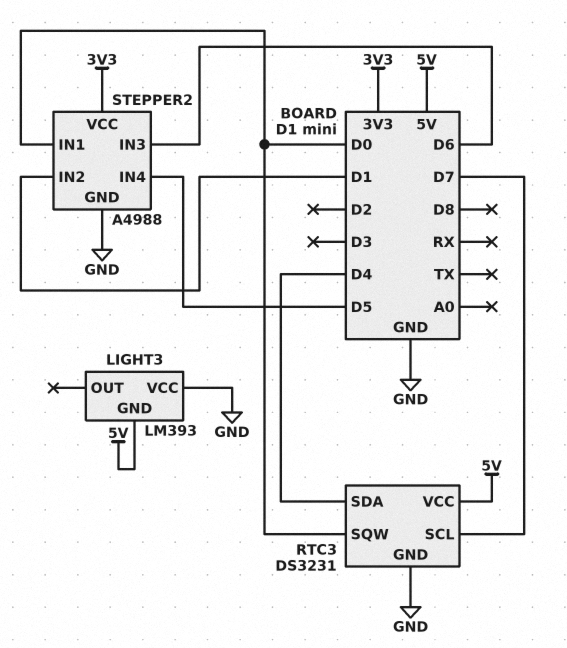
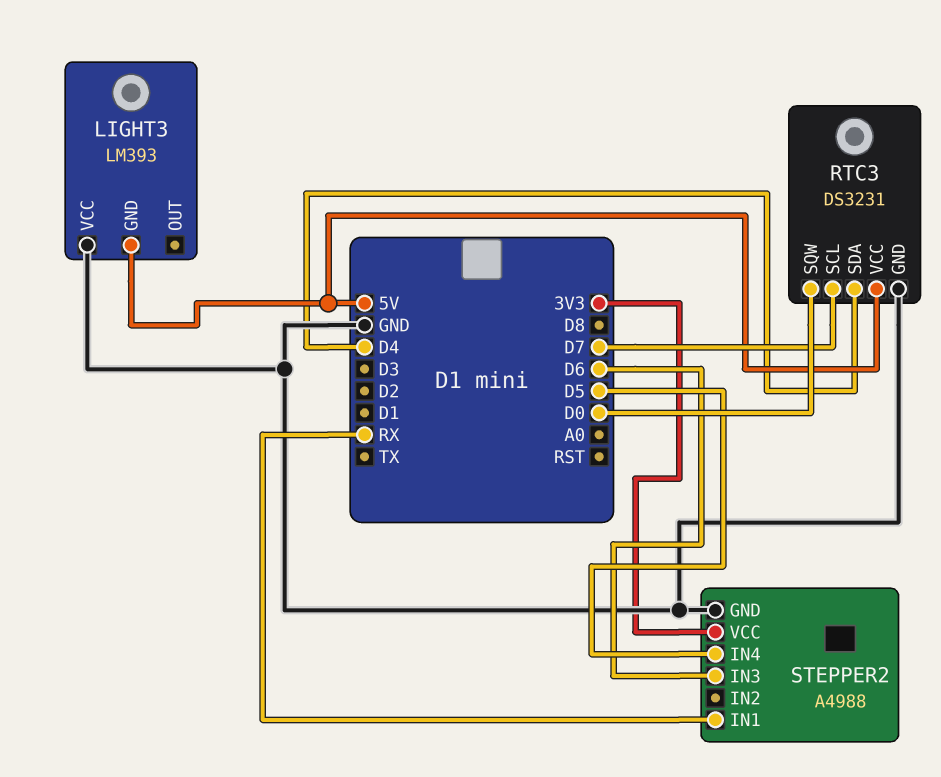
STEPPER2 pin IN1: D0 -> RX
STEPPER2 pin IN2: D1 -> none

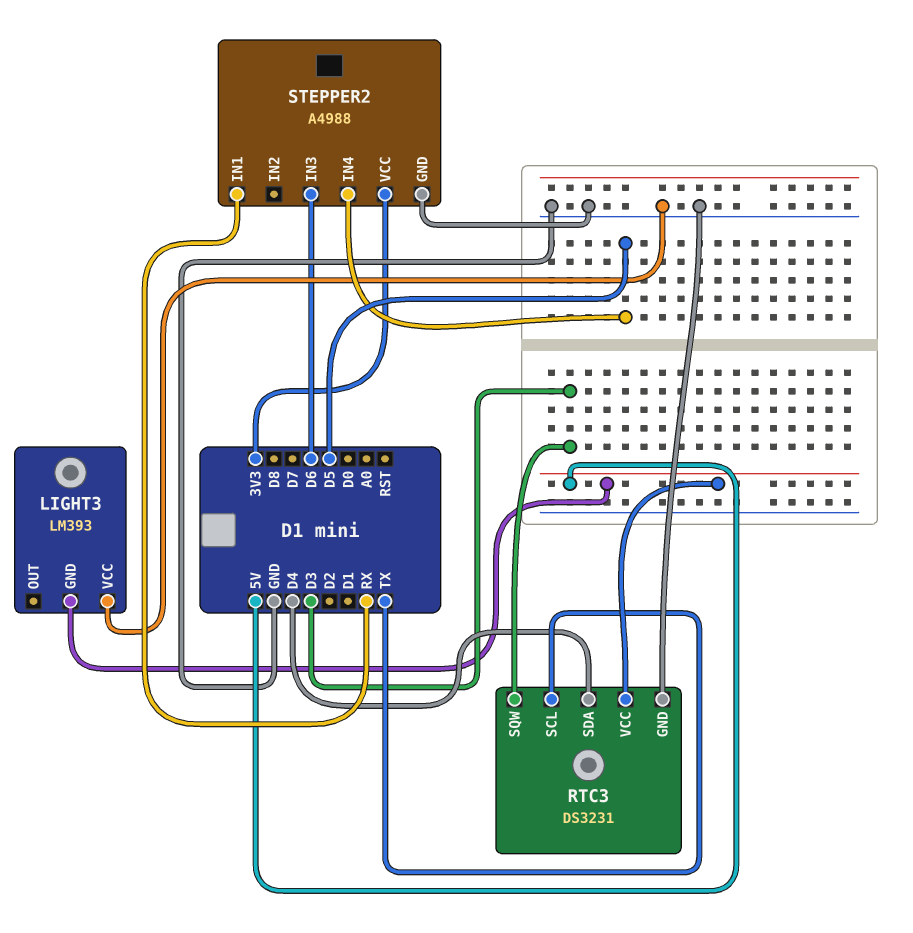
RTC3 pin SCL: D7 -> TX
RTC3 pin SQW: D0 -> D3

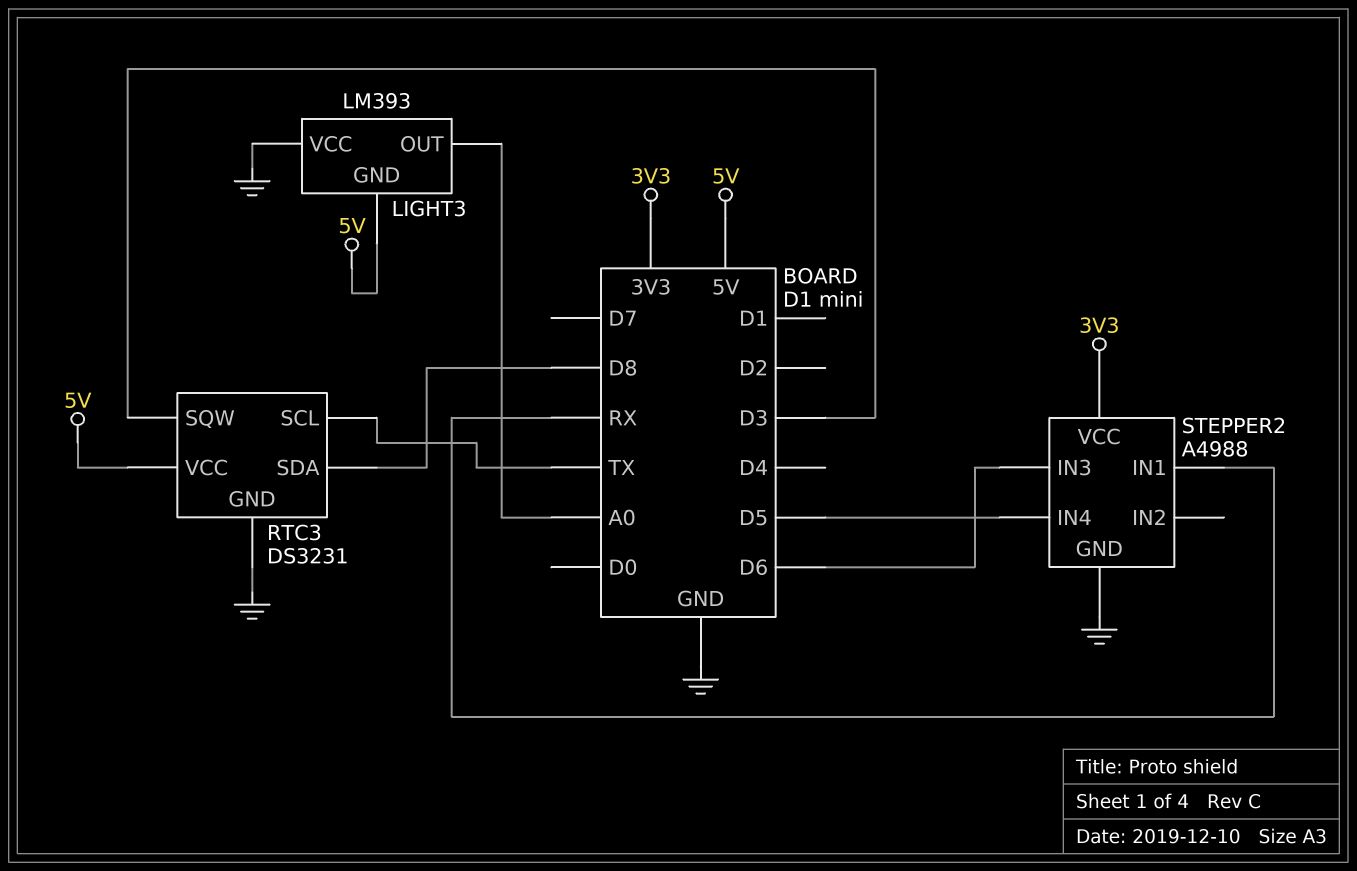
LIGHT3 pin OUT: none -> A0
RTC3 pin SDA: D4 -> D8

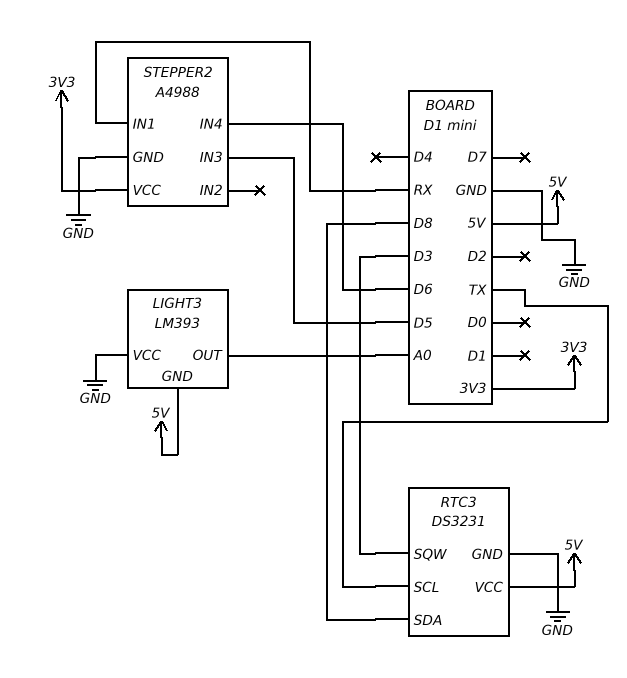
STEPPER2 pin IN3: D6 -> D5
STEPPER2 pin IN4: D5 -> D6

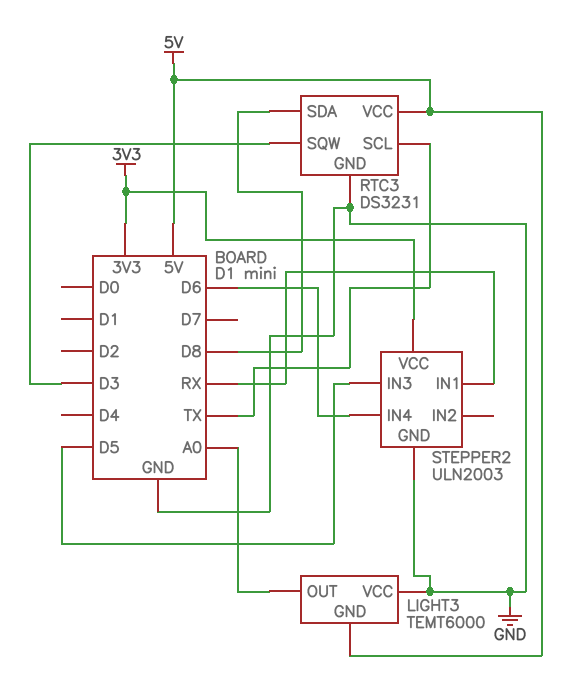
LIGHT3: LM393 -> TEMT6000
STEPPER2: A4988 -> ULN2003

